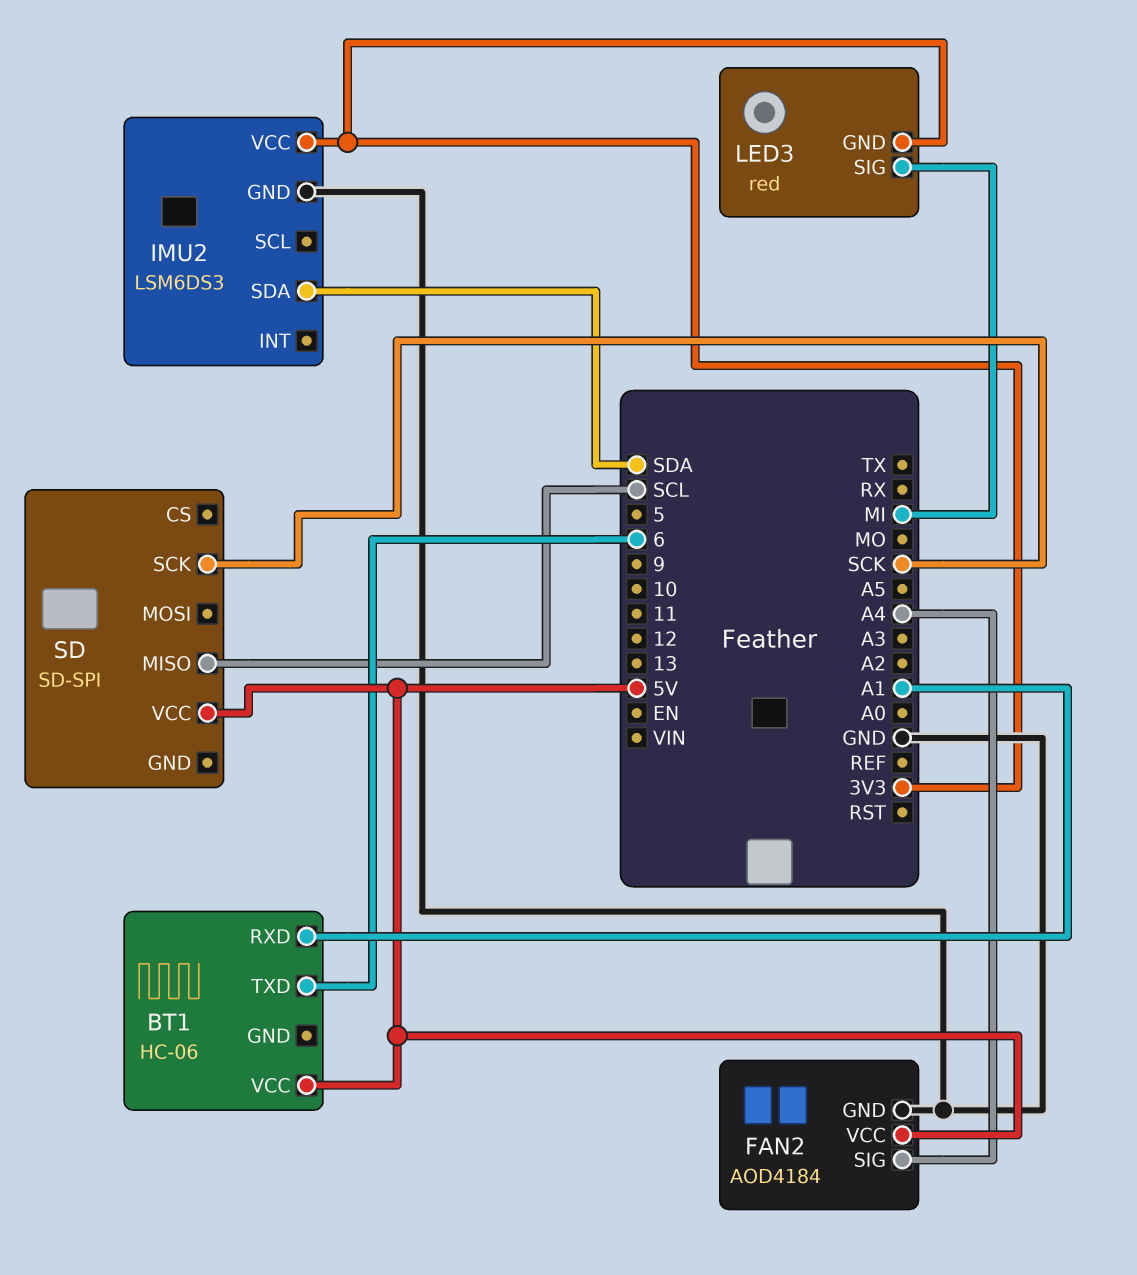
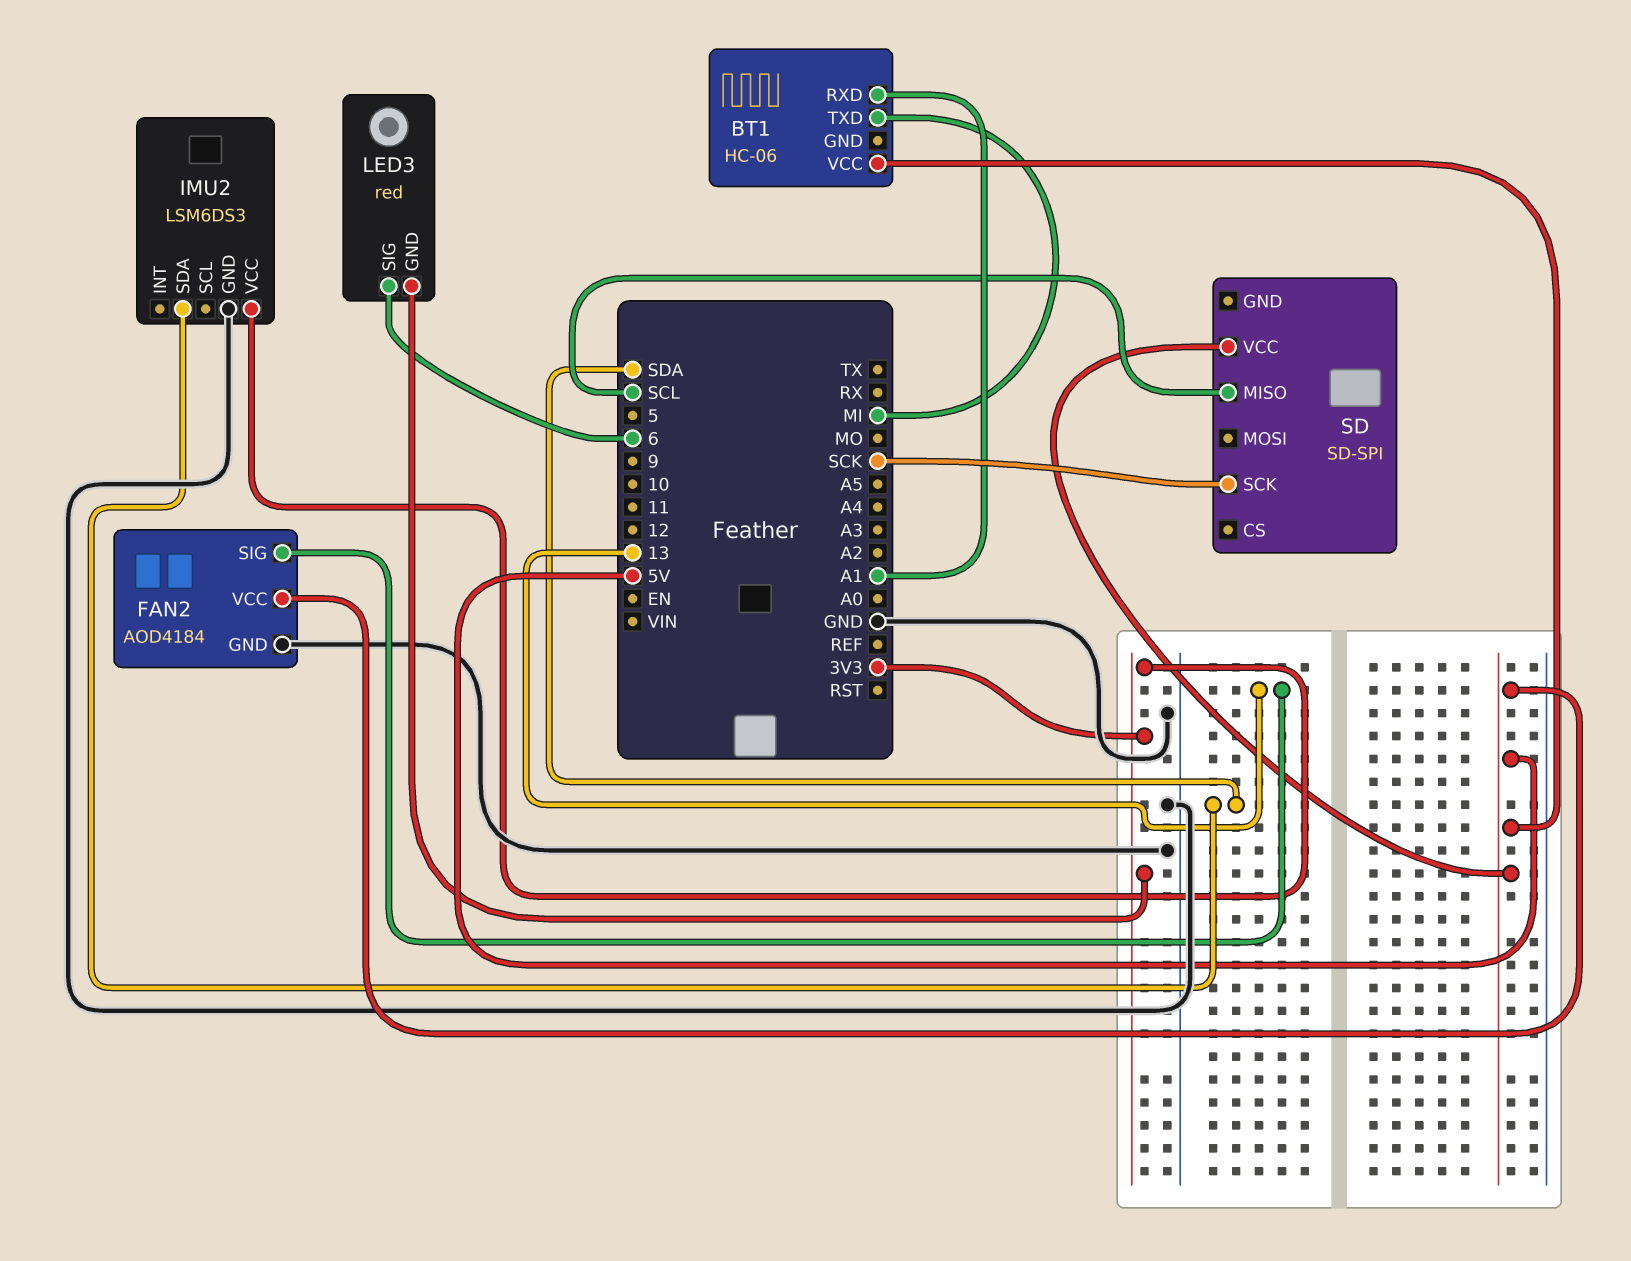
BT1 pin TXD: 6 -> MI
FAN2 pin SIG: A4 -> 13
LED3 pin SIG: MI -> 6

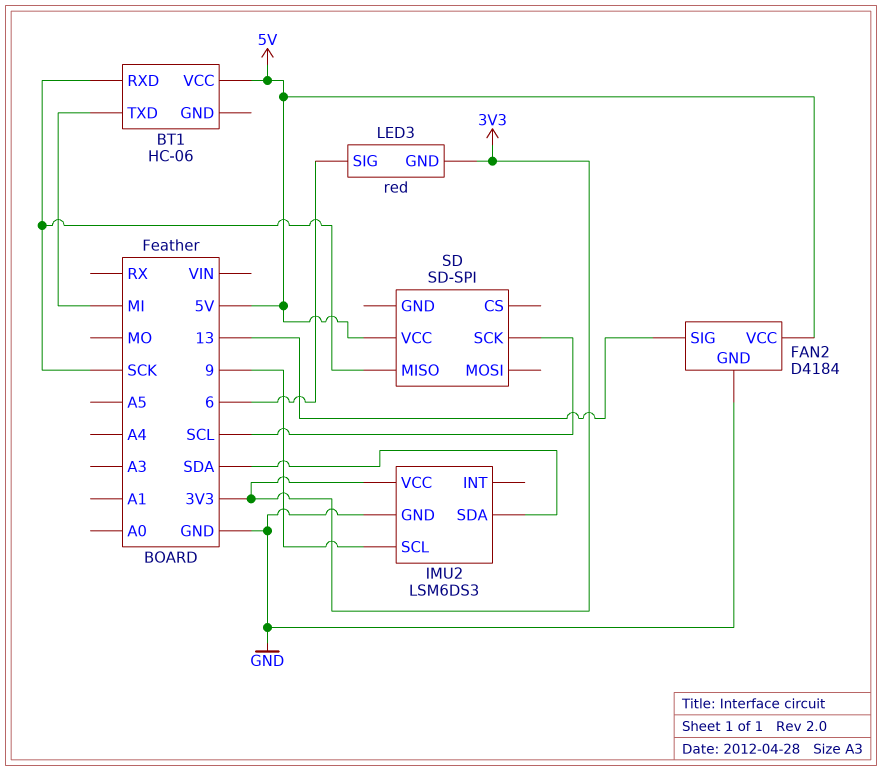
BT1 pin RXD: A1 -> SCK
FAN2: AOD4184 -> D4184
IMU2 pin SCL: none -> 9
SD pin MISO: SCL -> SCK
SD pin SCK: SCK -> SCL

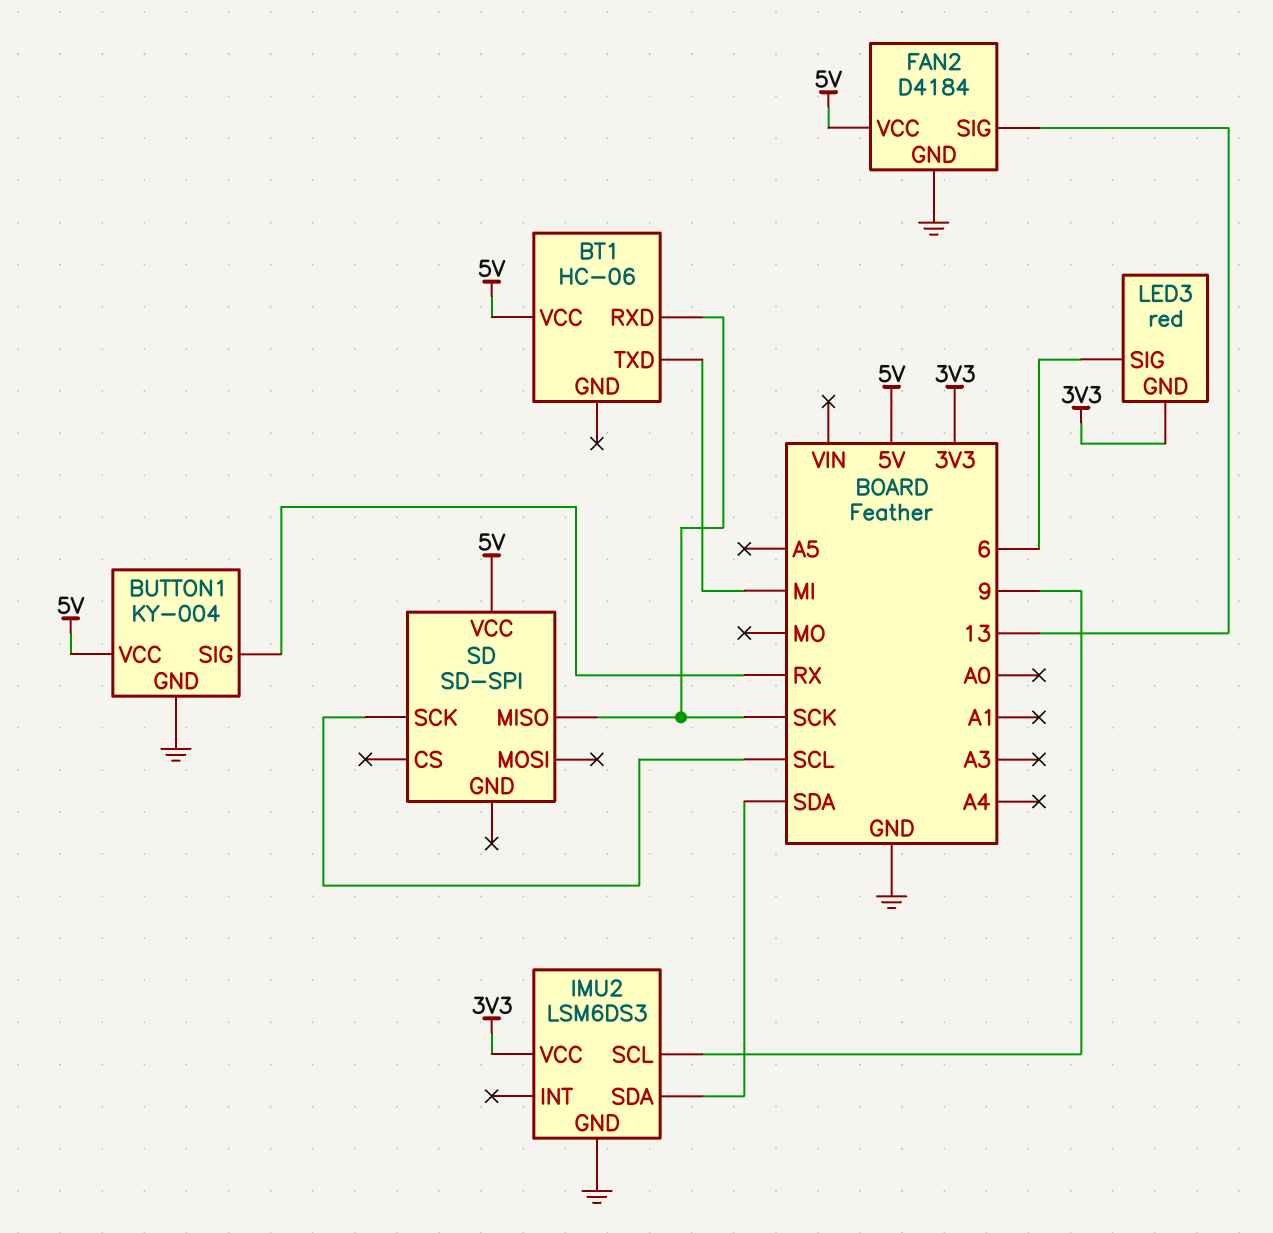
BUTTON1: none -> KY-004
BUTTON1 pin GND: none -> GND
BUTTON1 pin SIG: none -> RX
BUTTON1 pin VCC: none -> 5V

